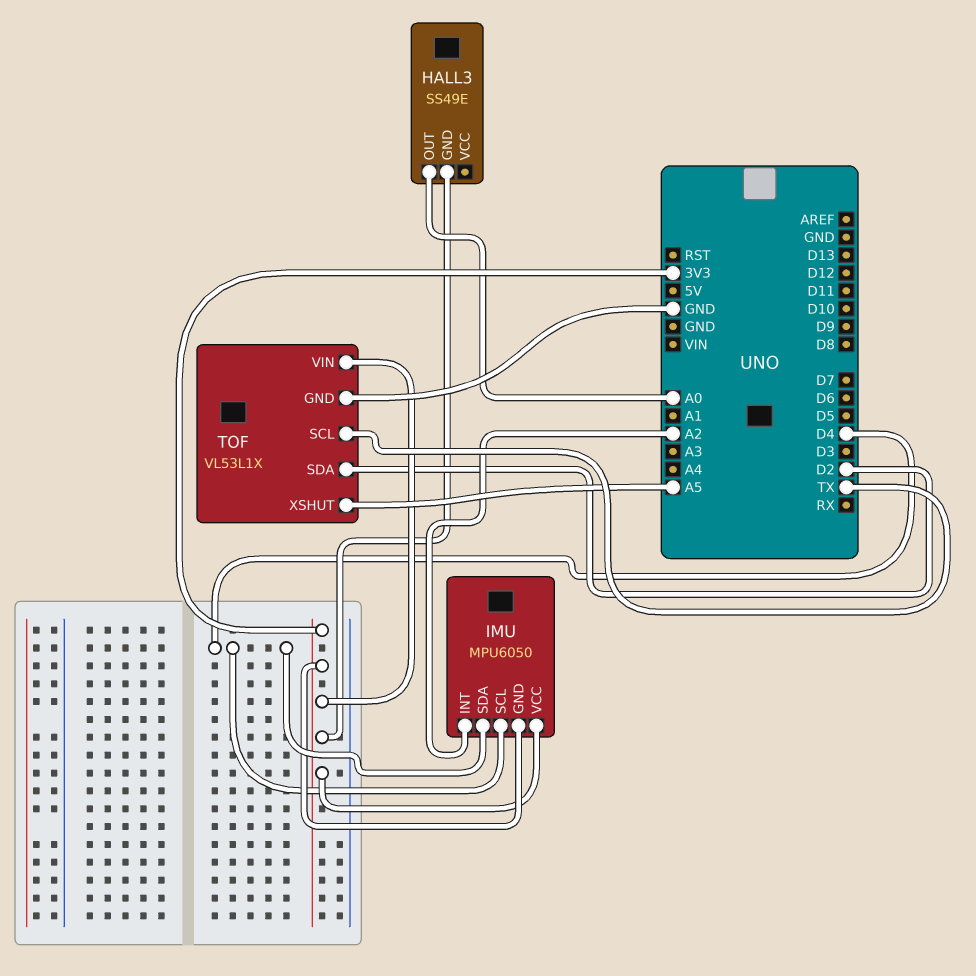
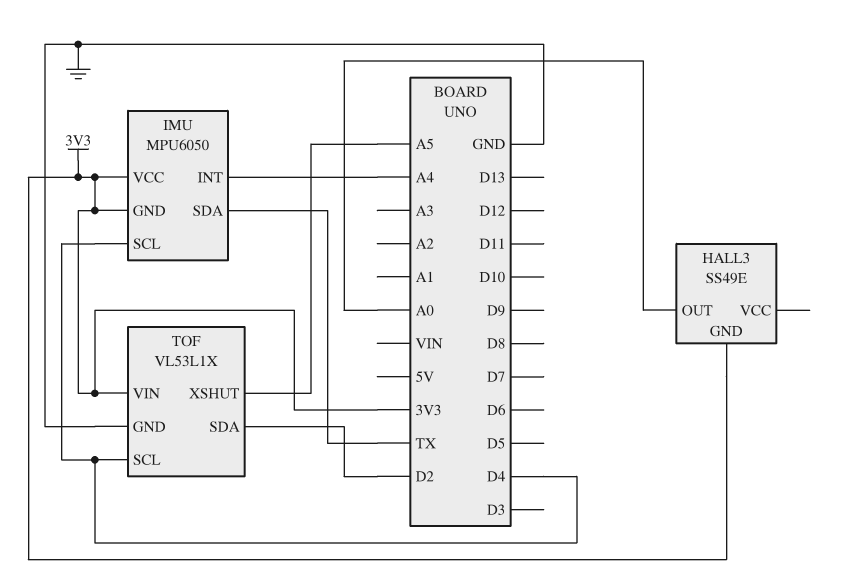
IMU pin INT: A2 -> A4
IMU pin SDA: D4 -> TX
TOF pin SCL: TX -> D4

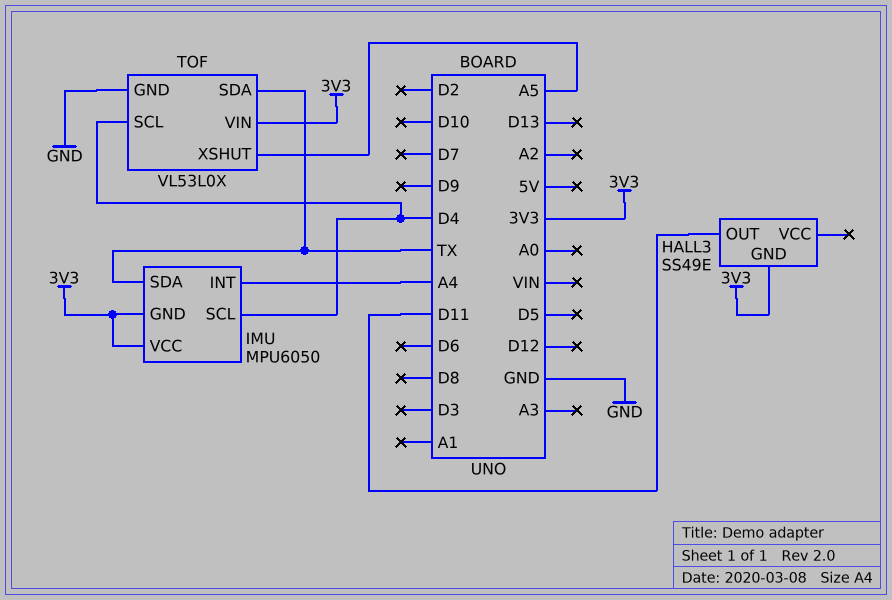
HALL3 pin OUT: A0 -> D11
TOF: VL53L1X -> VL53L0X
TOF pin SDA: D2 -> TX

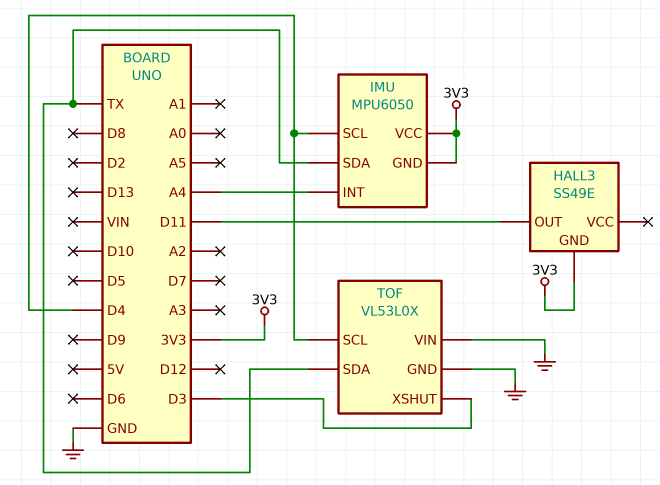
TOF pin VIN: 3V3 -> GND
TOF pin XSHUT: A5 -> D3

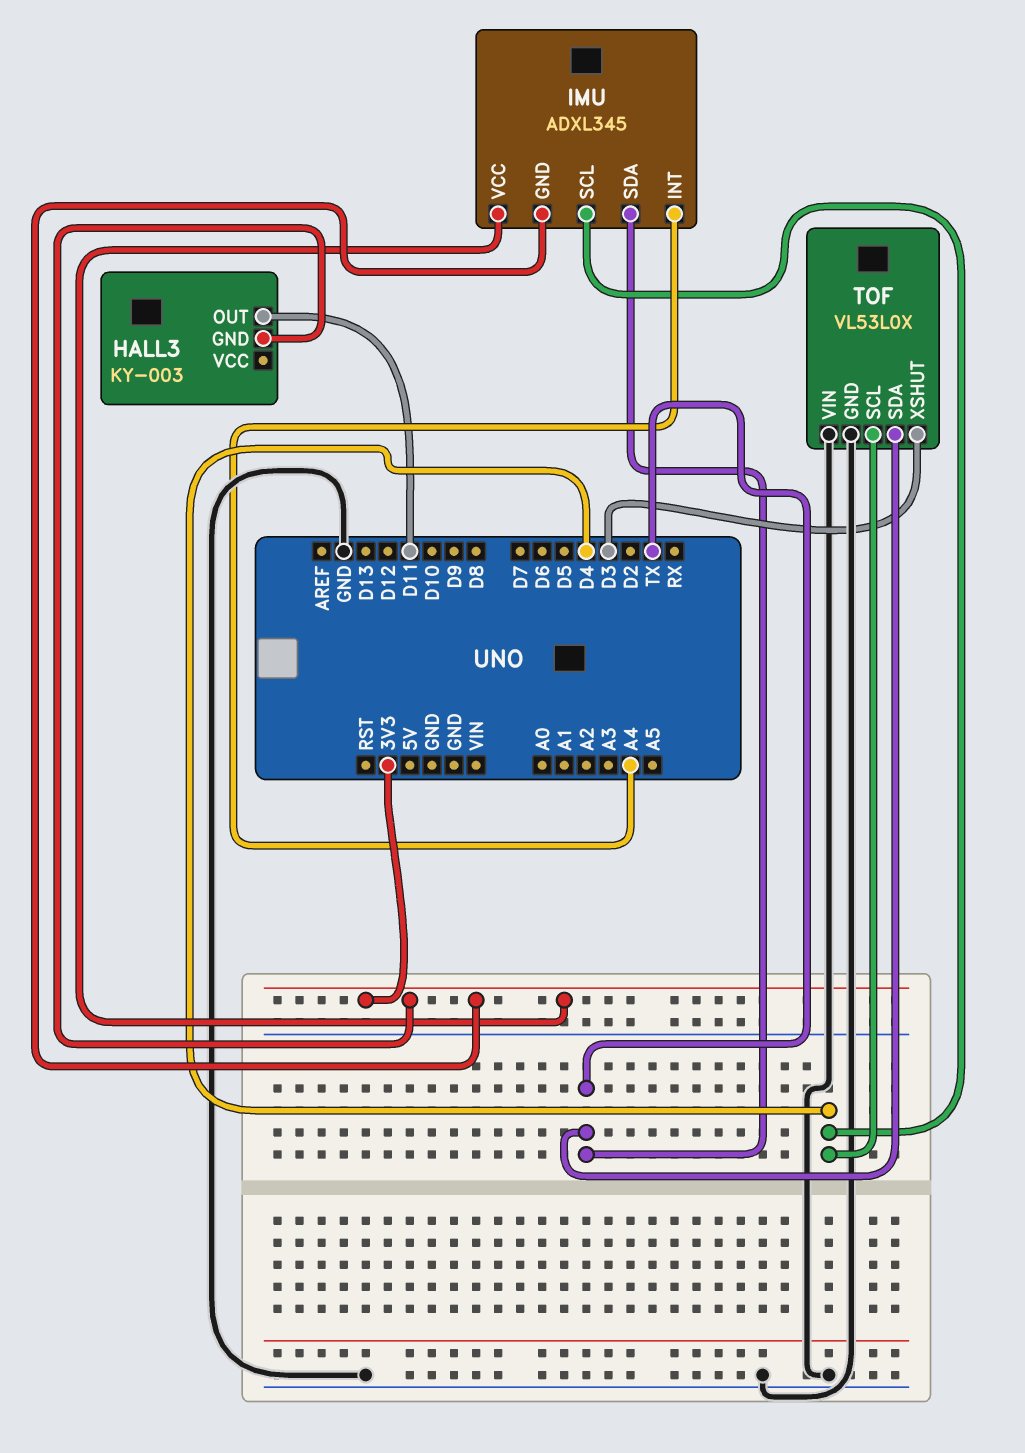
HALL3: SS49E -> KY-003
IMU: MPU6050 -> ADXL345

